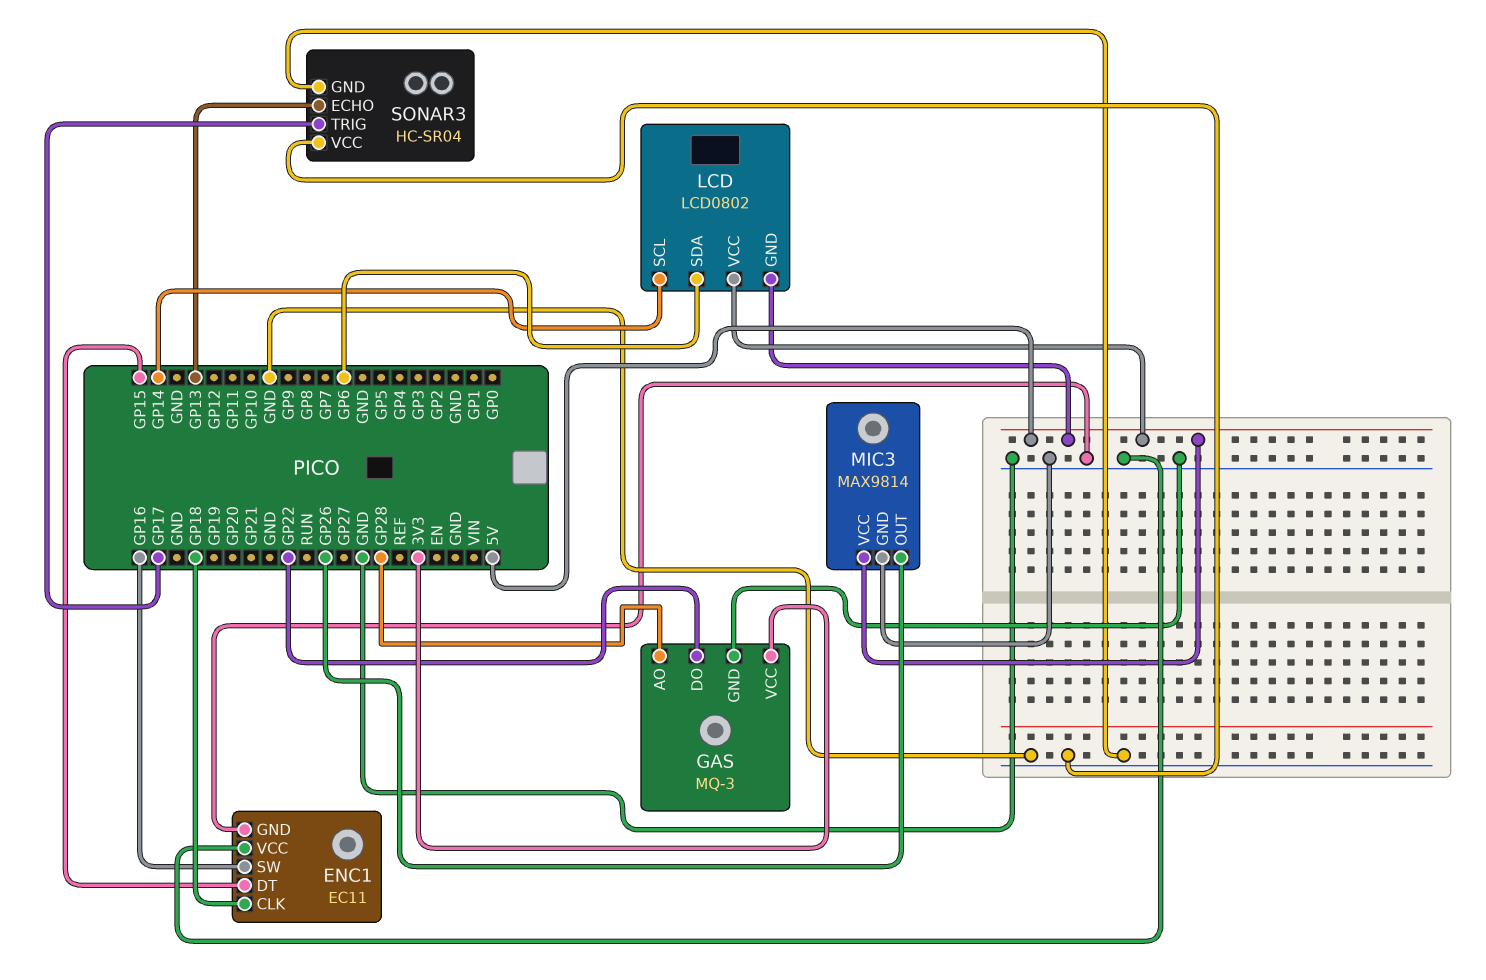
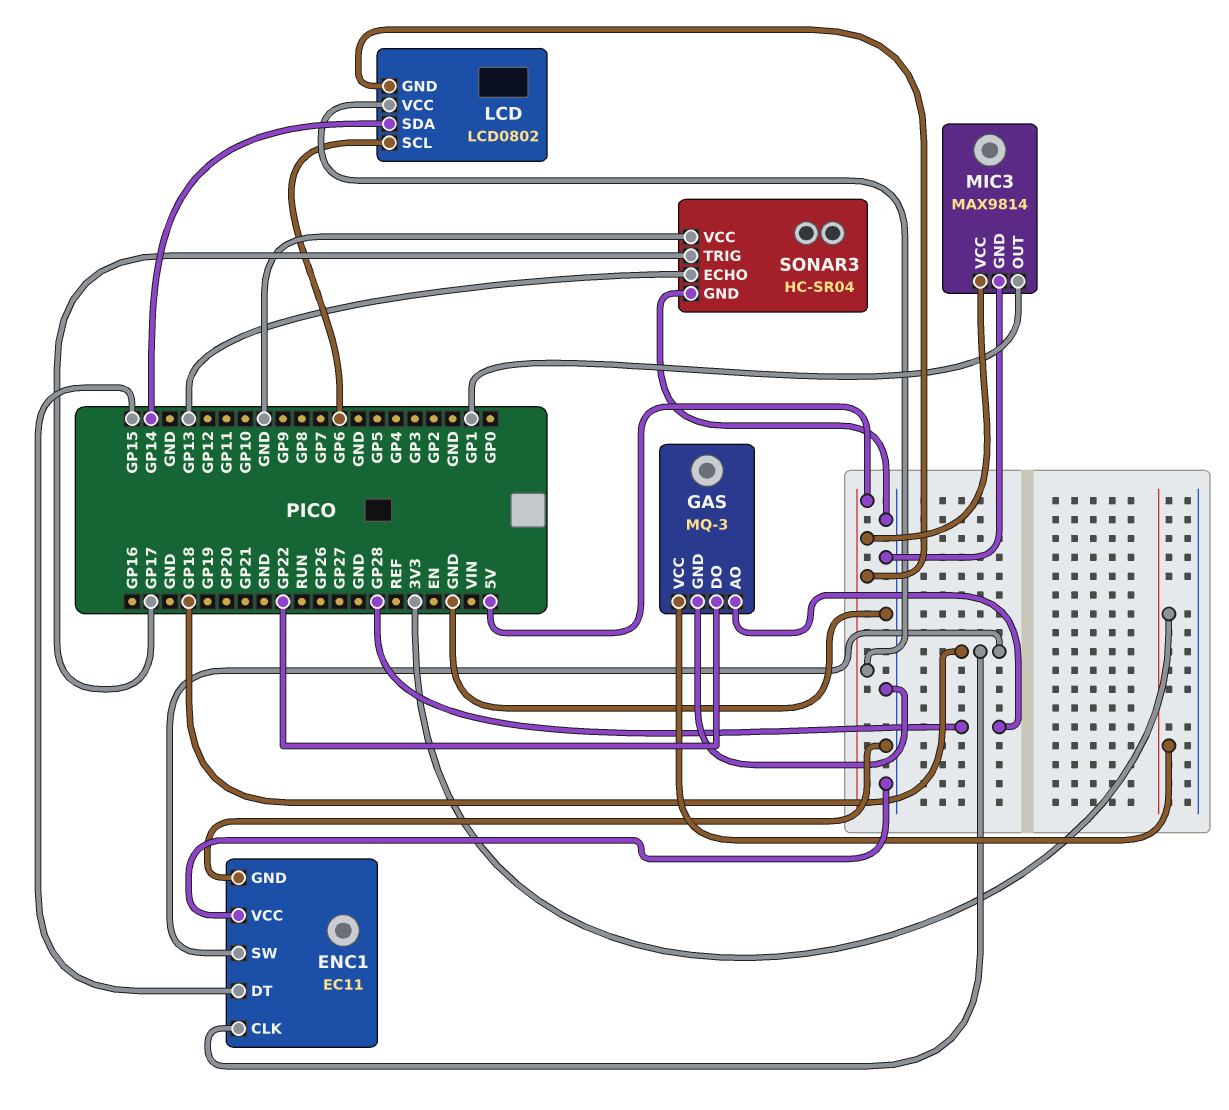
ENC1 pin SW: GP16 -> GP18
LCD pin SCL: GP14 -> GP6
LCD pin SDA: GP6 -> GP14
MIC3 pin OUT: GP26 -> GP1

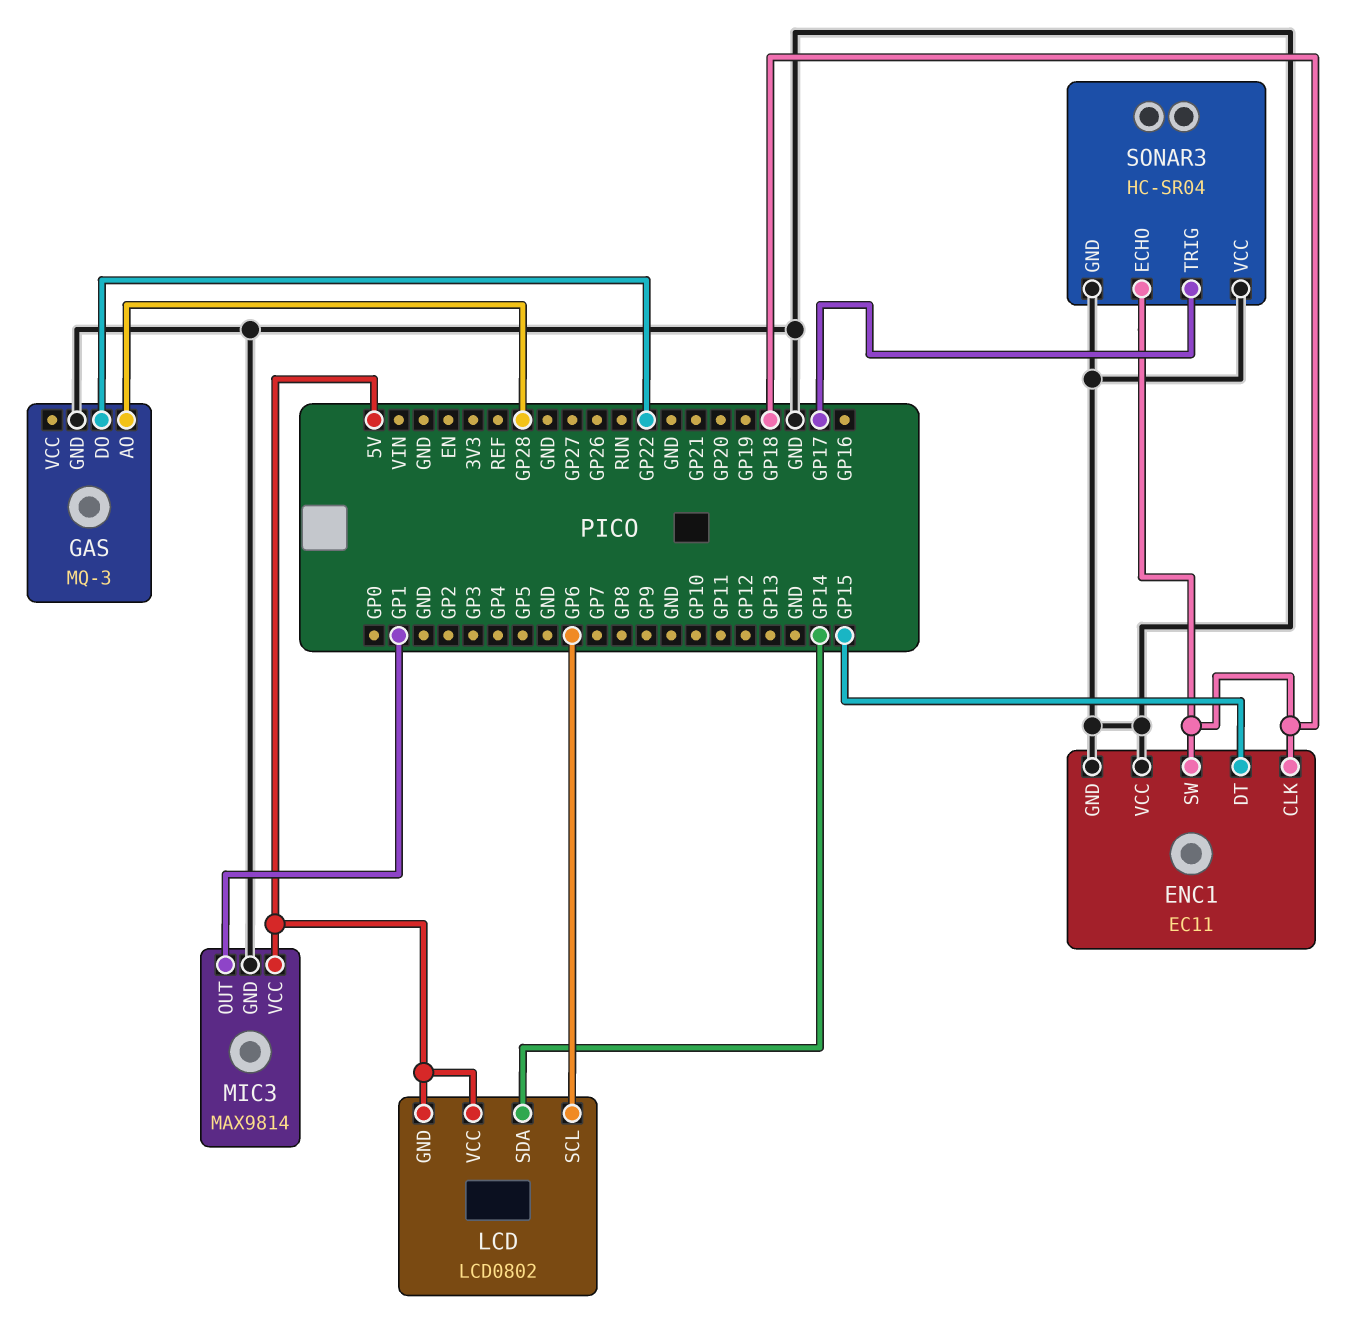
GAS pin VCC: 3V3 -> none
SONAR3 pin ECHO: GP13 -> GP18

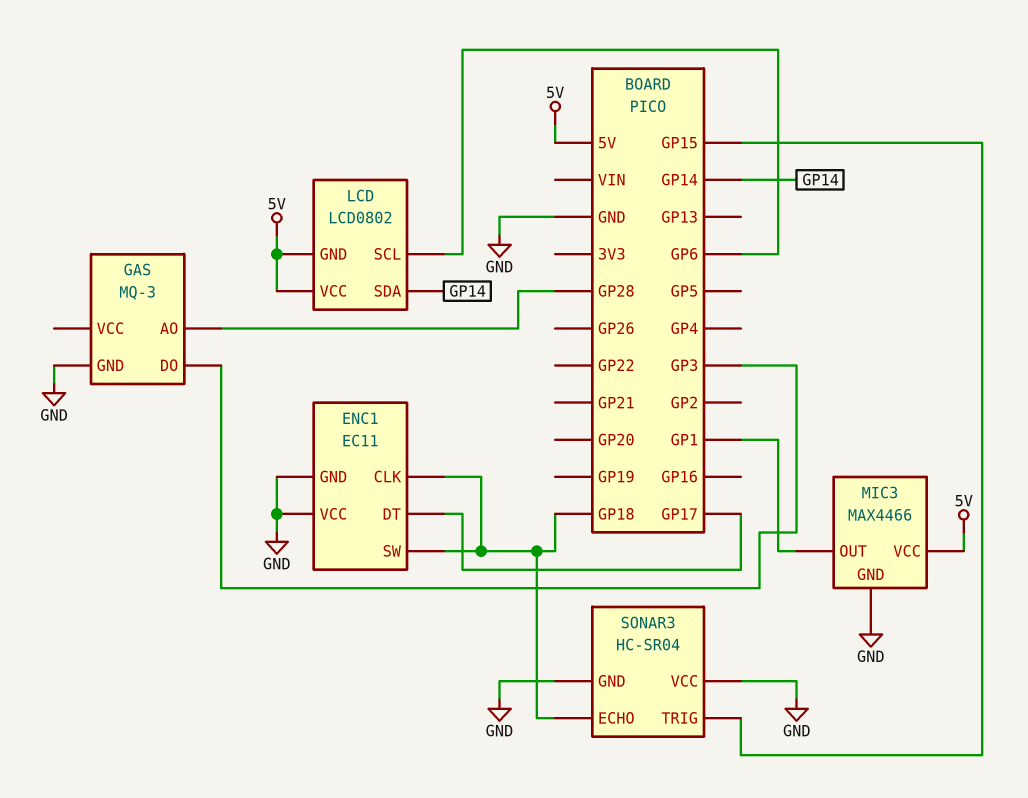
ENC1 pin DT: GP15 -> GP17
GAS pin DO: GP22 -> GP3
MIC3: MAX9814 -> MAX4466
SONAR3 pin TRIG: GP17 -> GP15

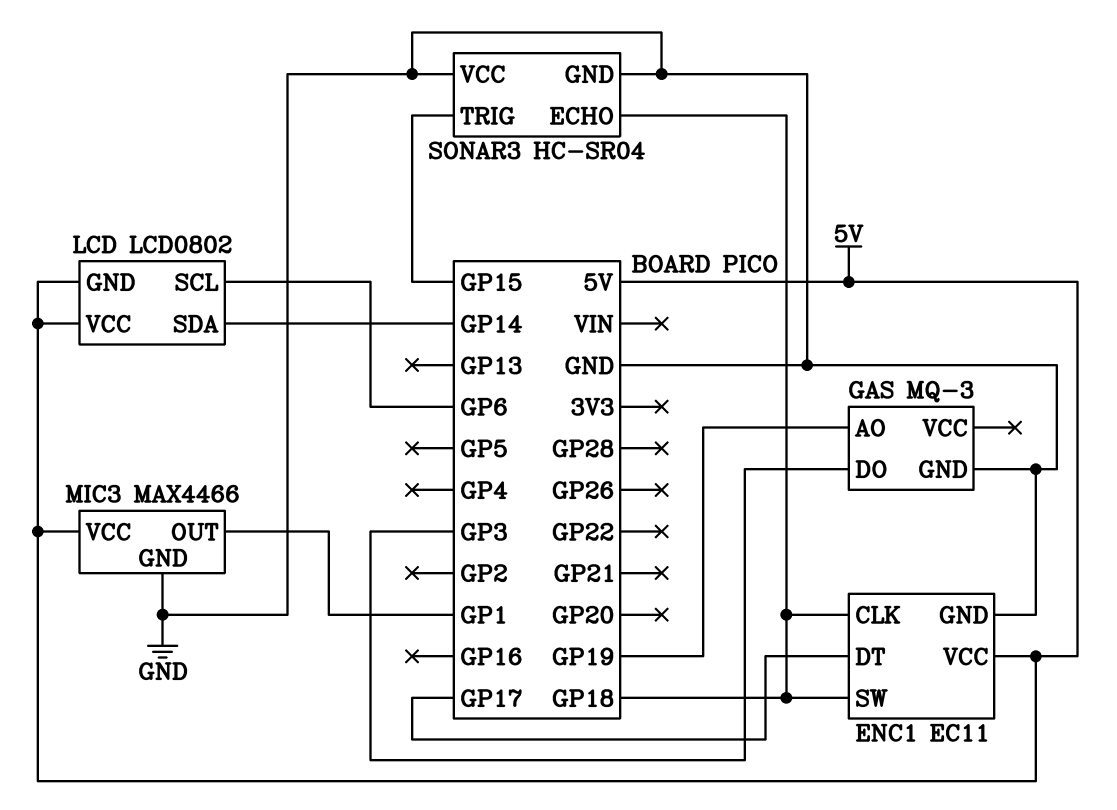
ENC1 pin VCC: GND -> 5V
GAS pin AO: GP28 -> GP19

